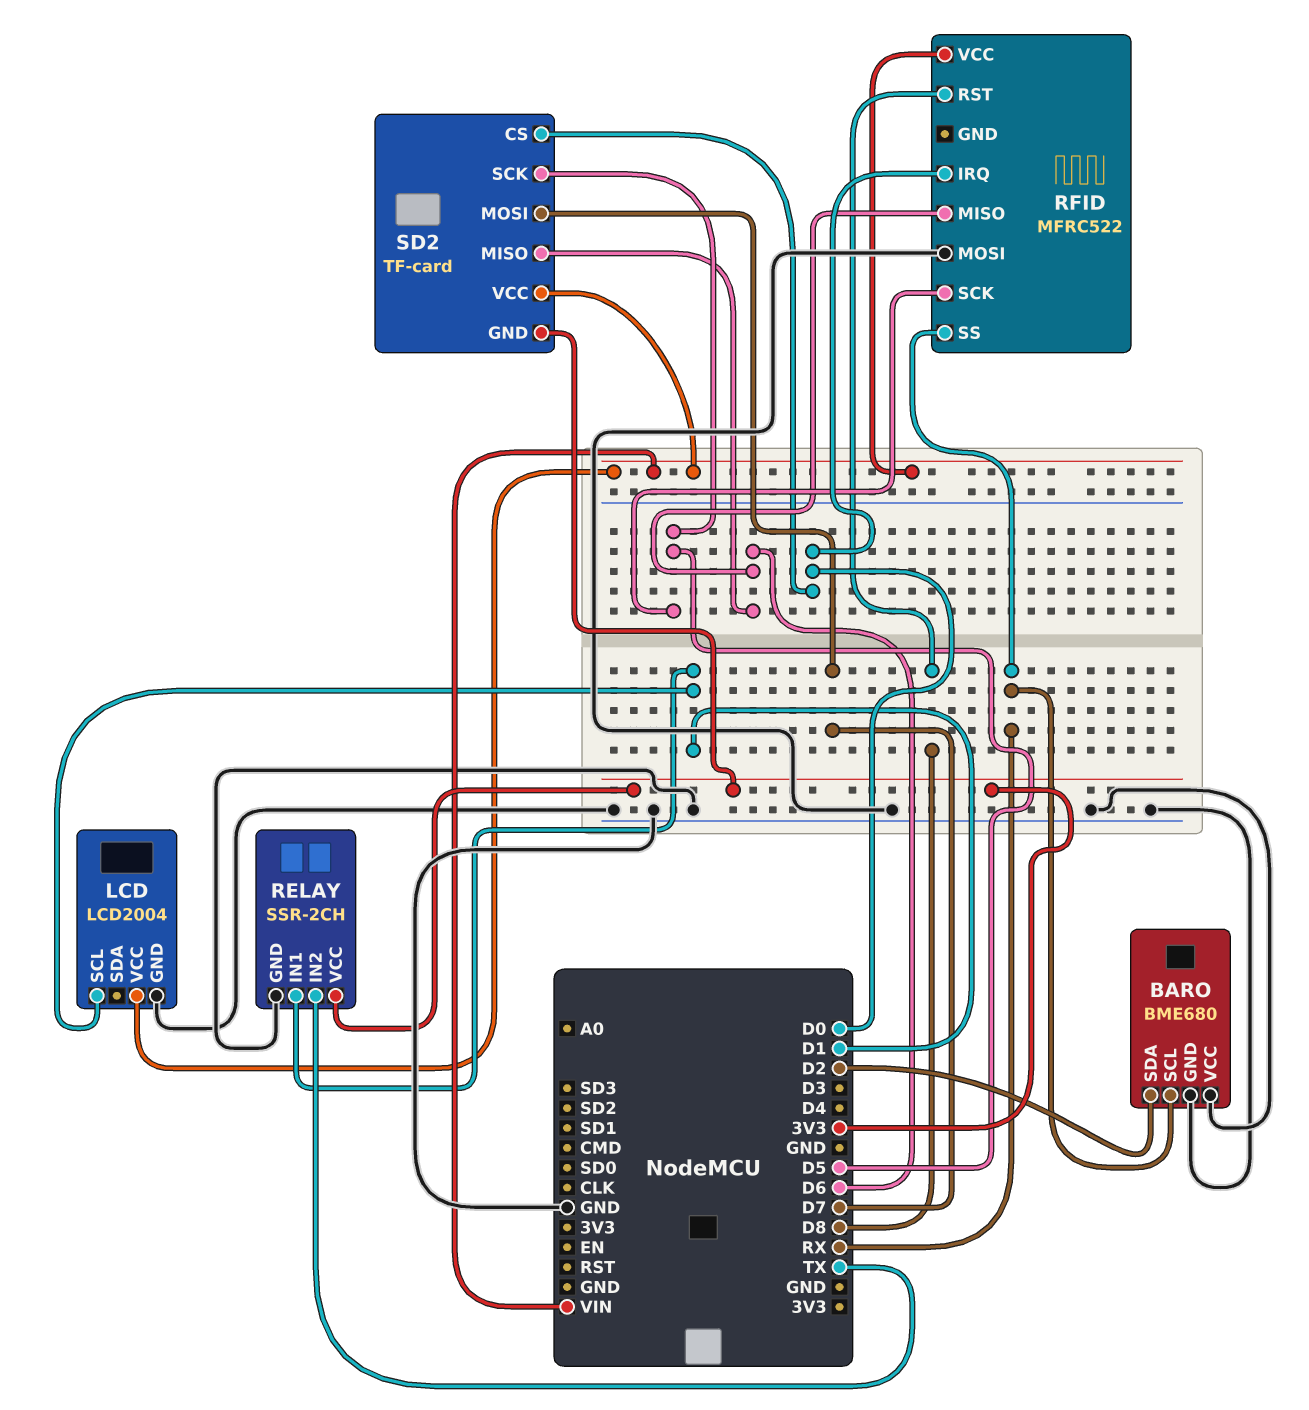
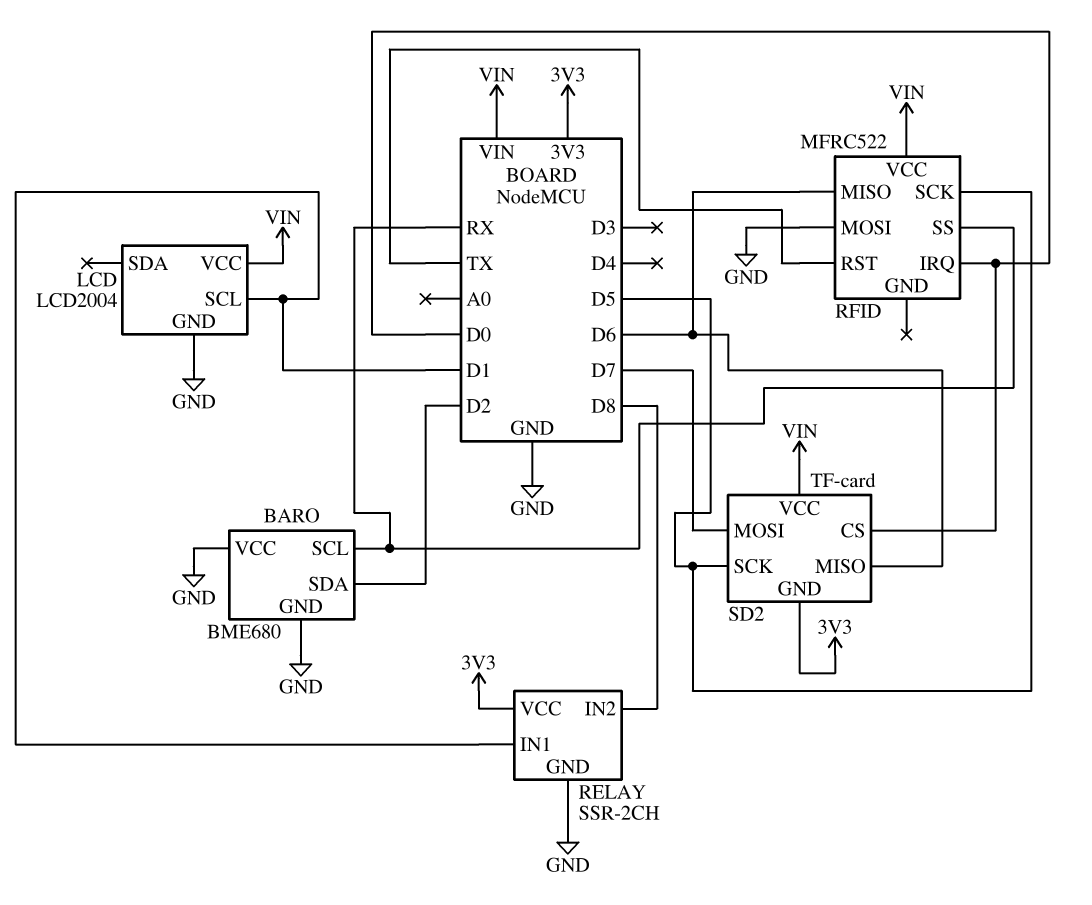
RELAY pin IN2: TX -> D8
RFID pin RST: D8 -> TX

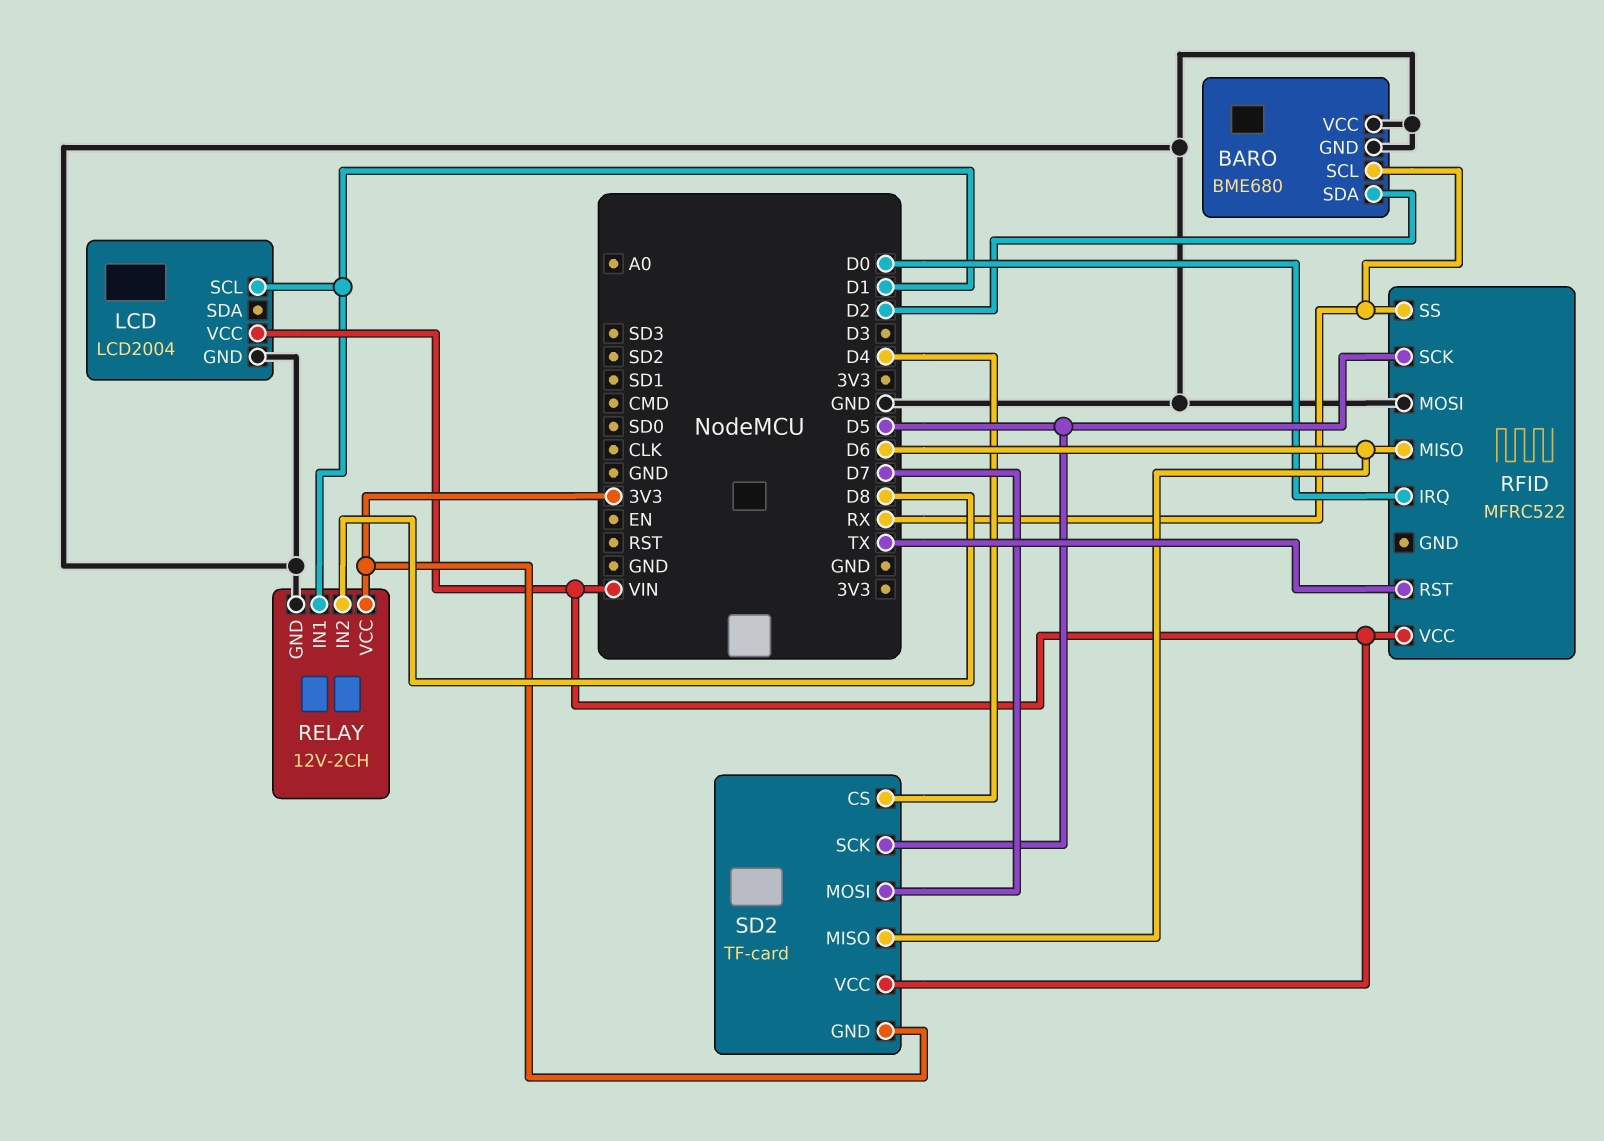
RELAY: SSR-2CH -> 12V-2CH
SD2 pin CS: D0 -> D4

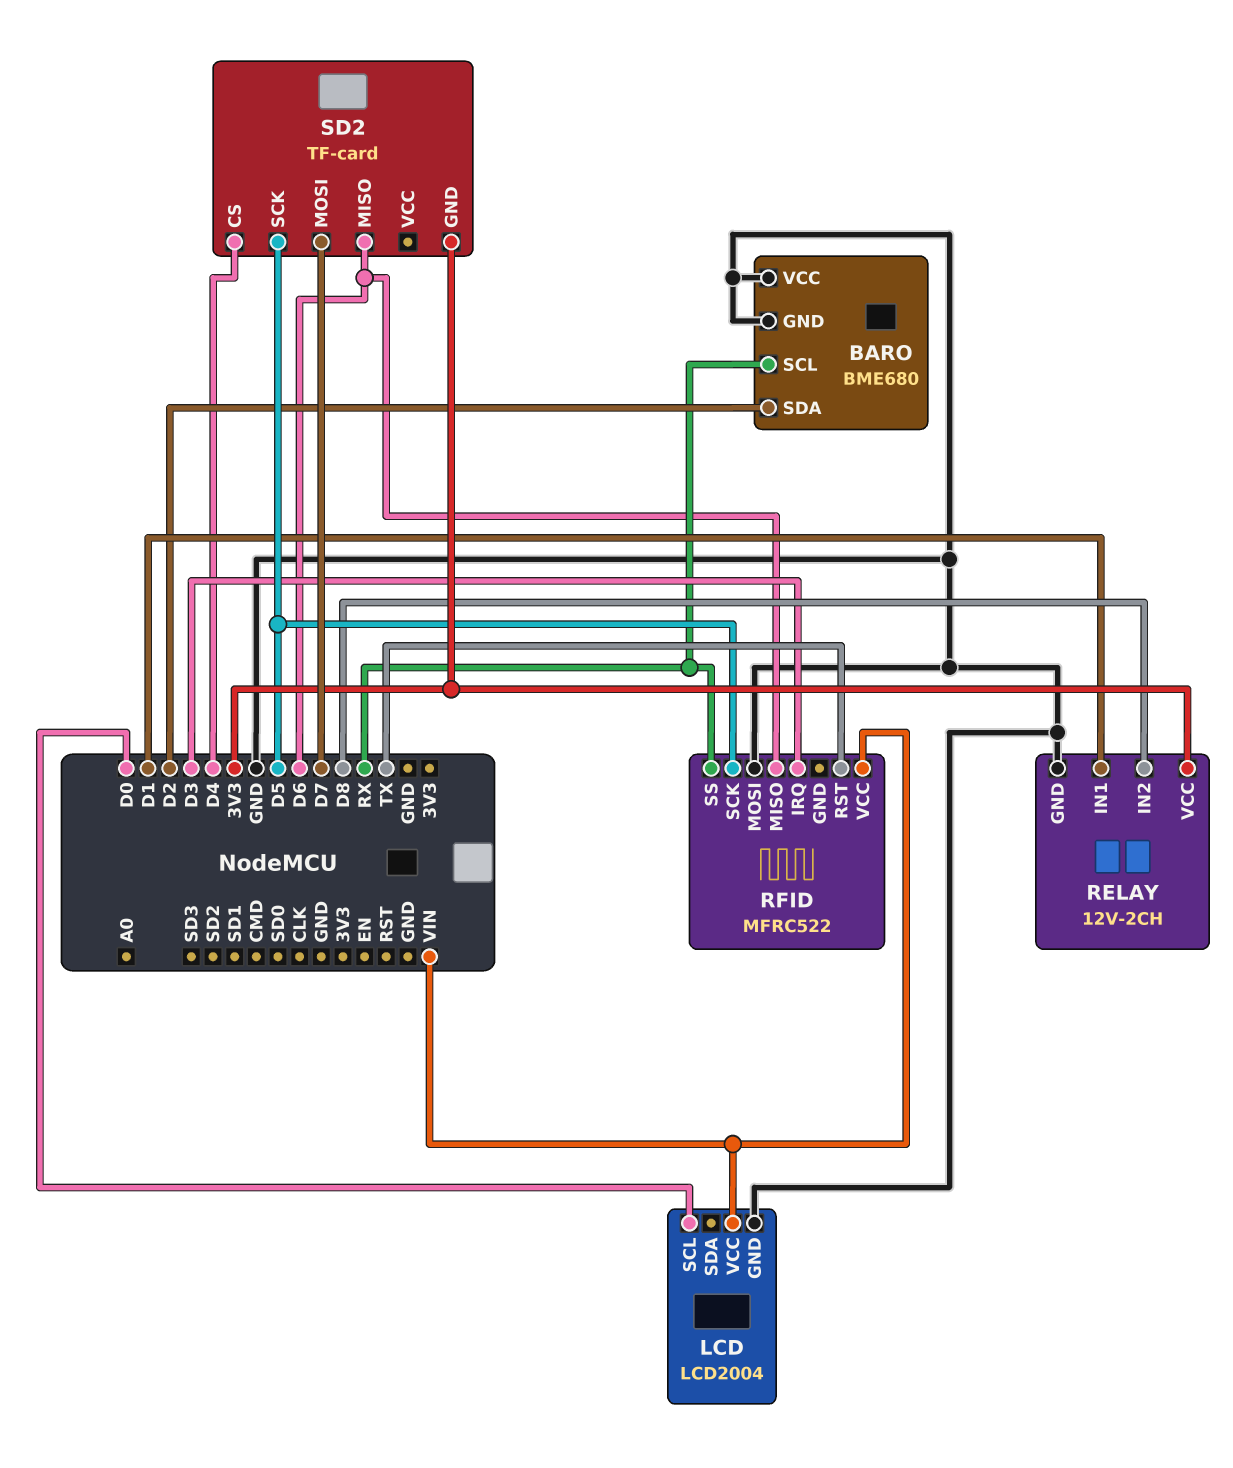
LCD pin SCL: D1 -> D0
RFID pin IRQ: D0 -> D3
SD2 pin VCC: VIN -> none

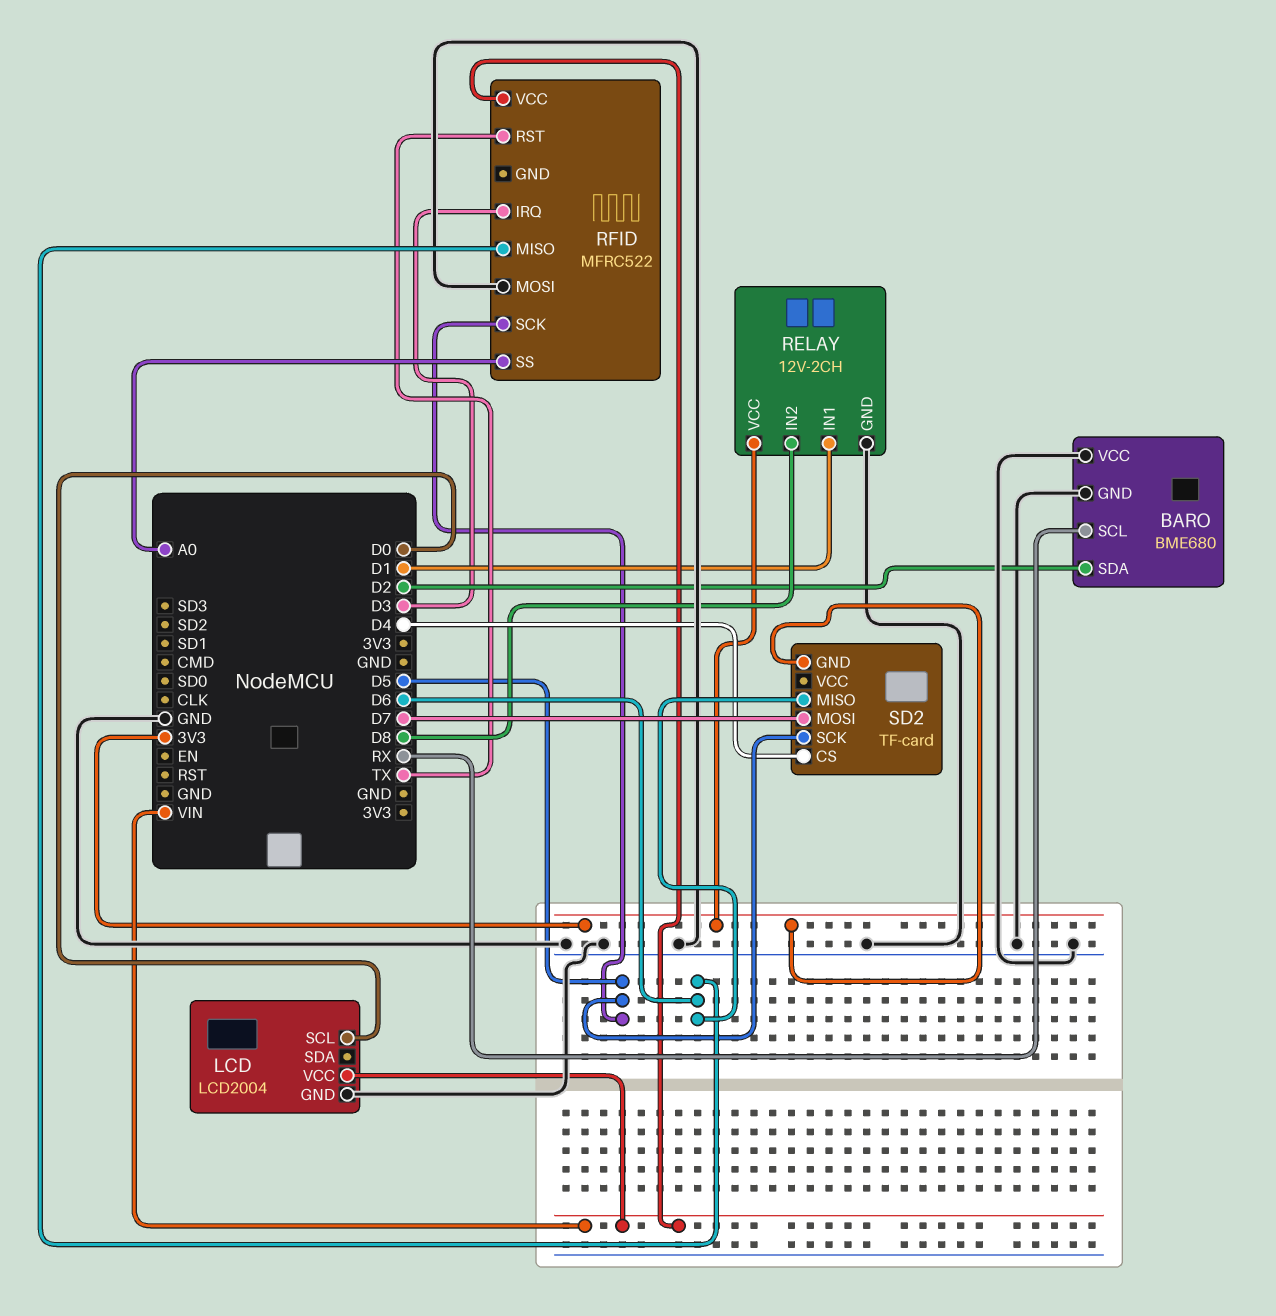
RFID pin SS: RX -> A0

